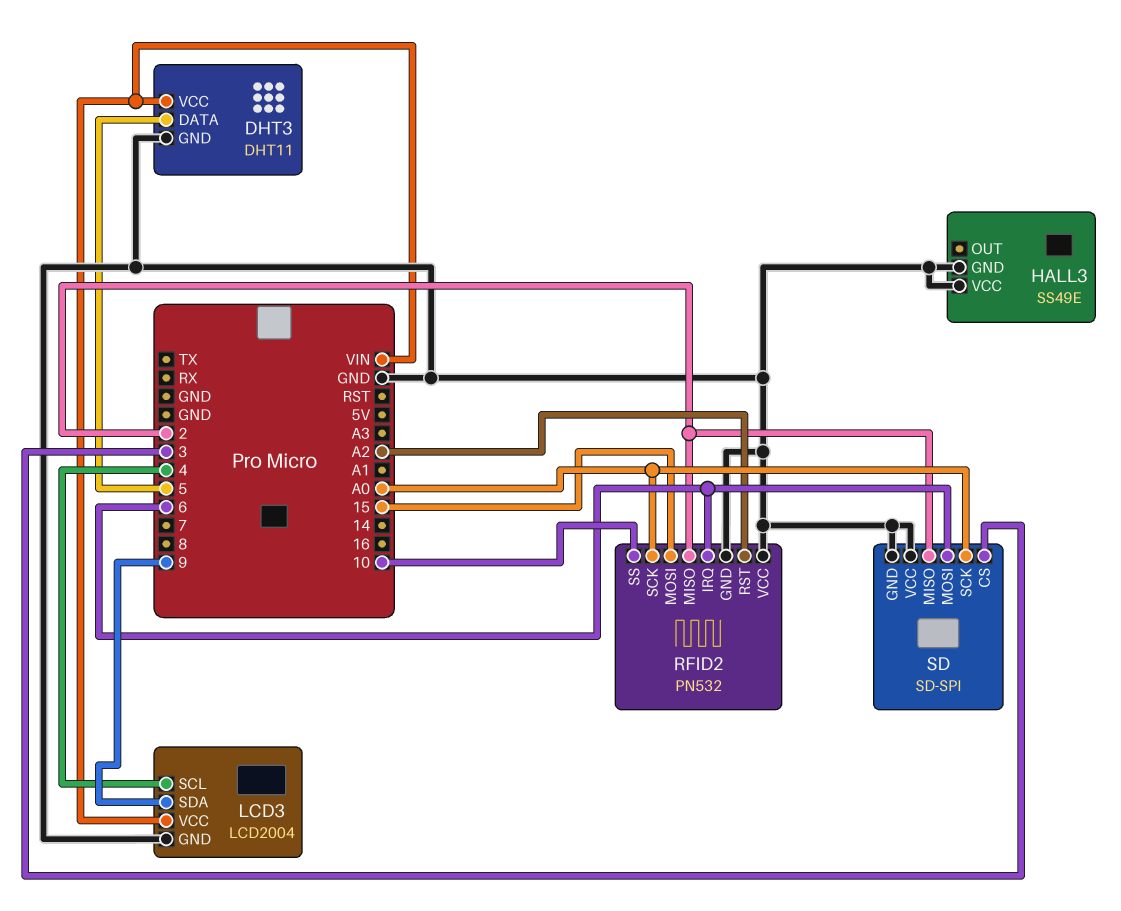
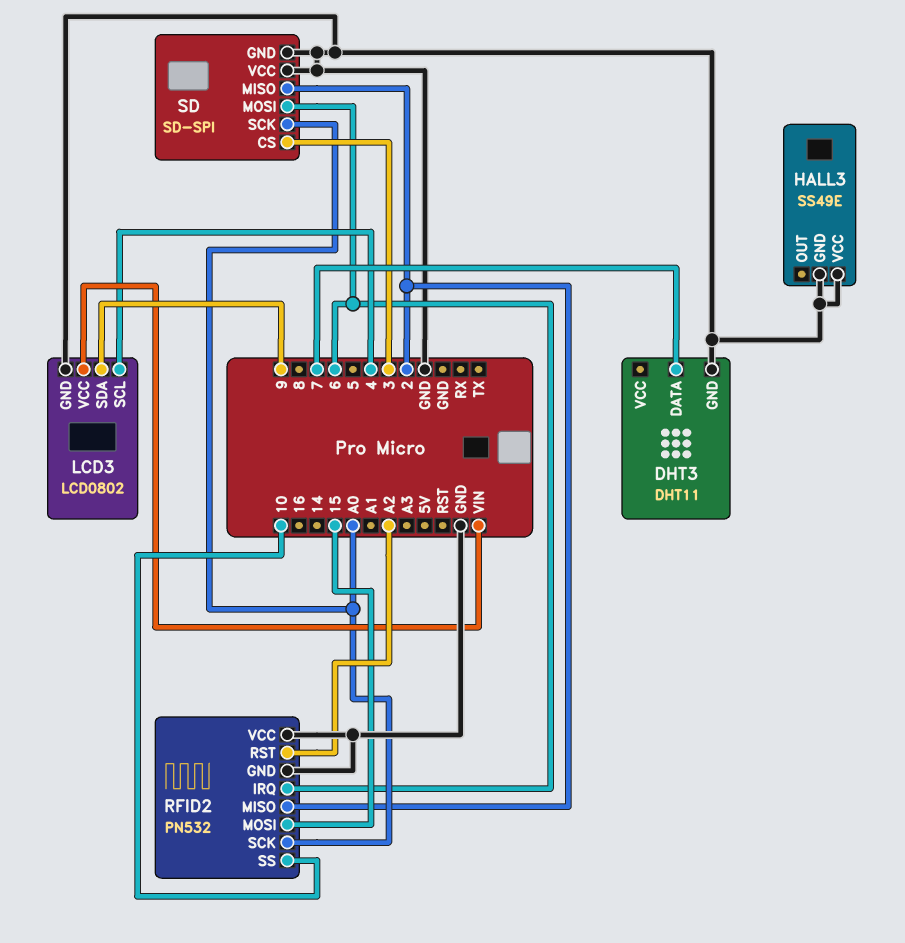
DHT3 pin DATA: 5 -> 7
DHT3 pin VCC: VIN -> none
LCD3: LCD2004 -> LCD0802

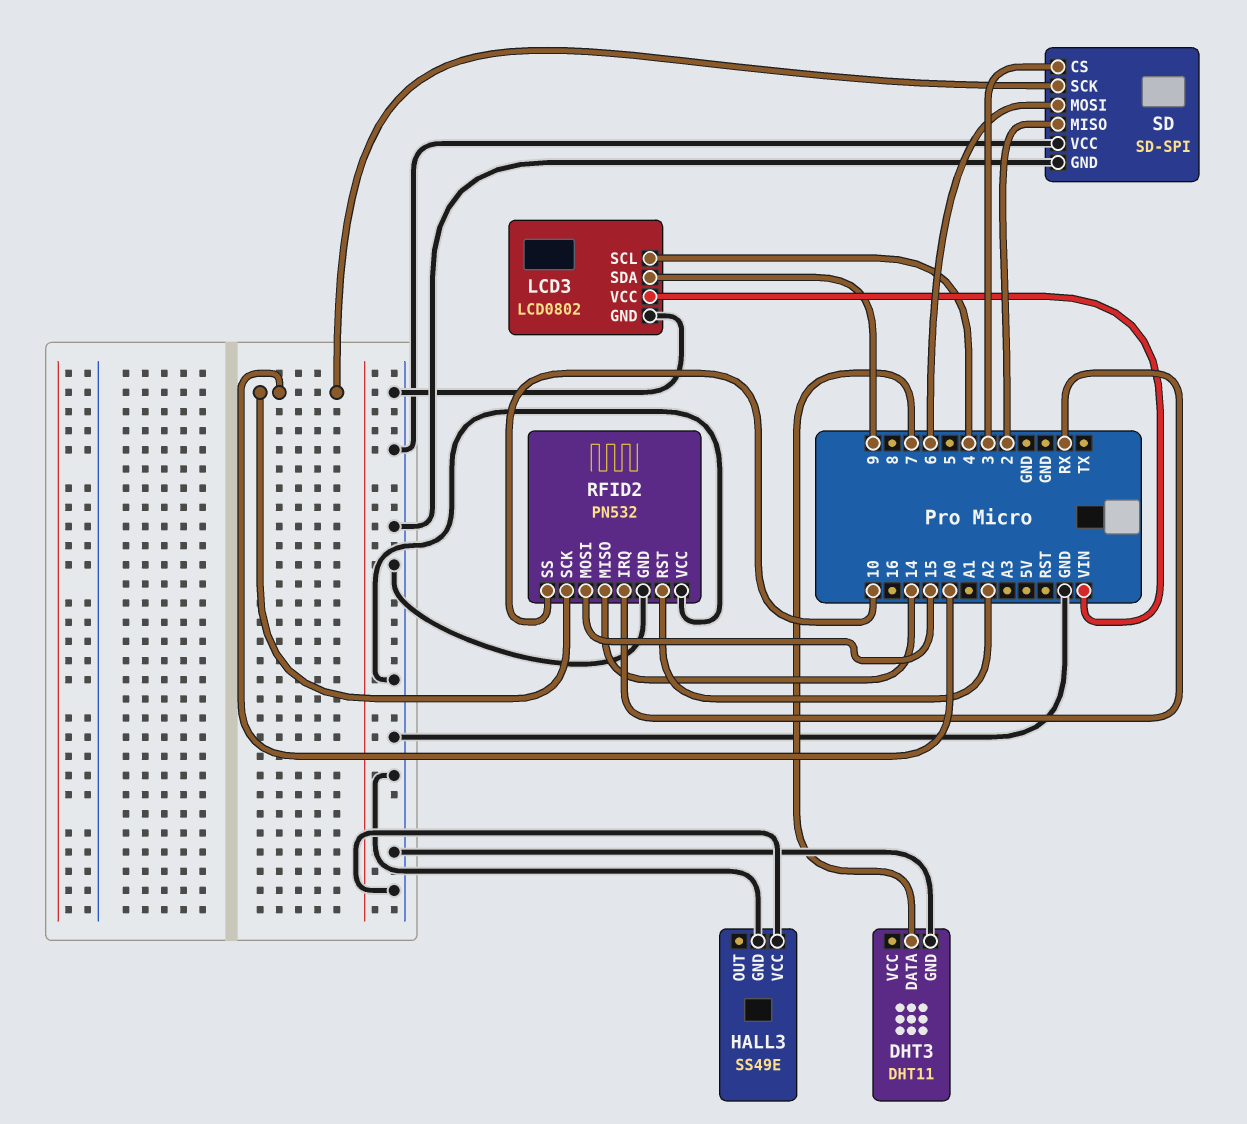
RFID2 pin IRQ: 6 -> RX
RFID2 pin MISO: 2 -> 14

